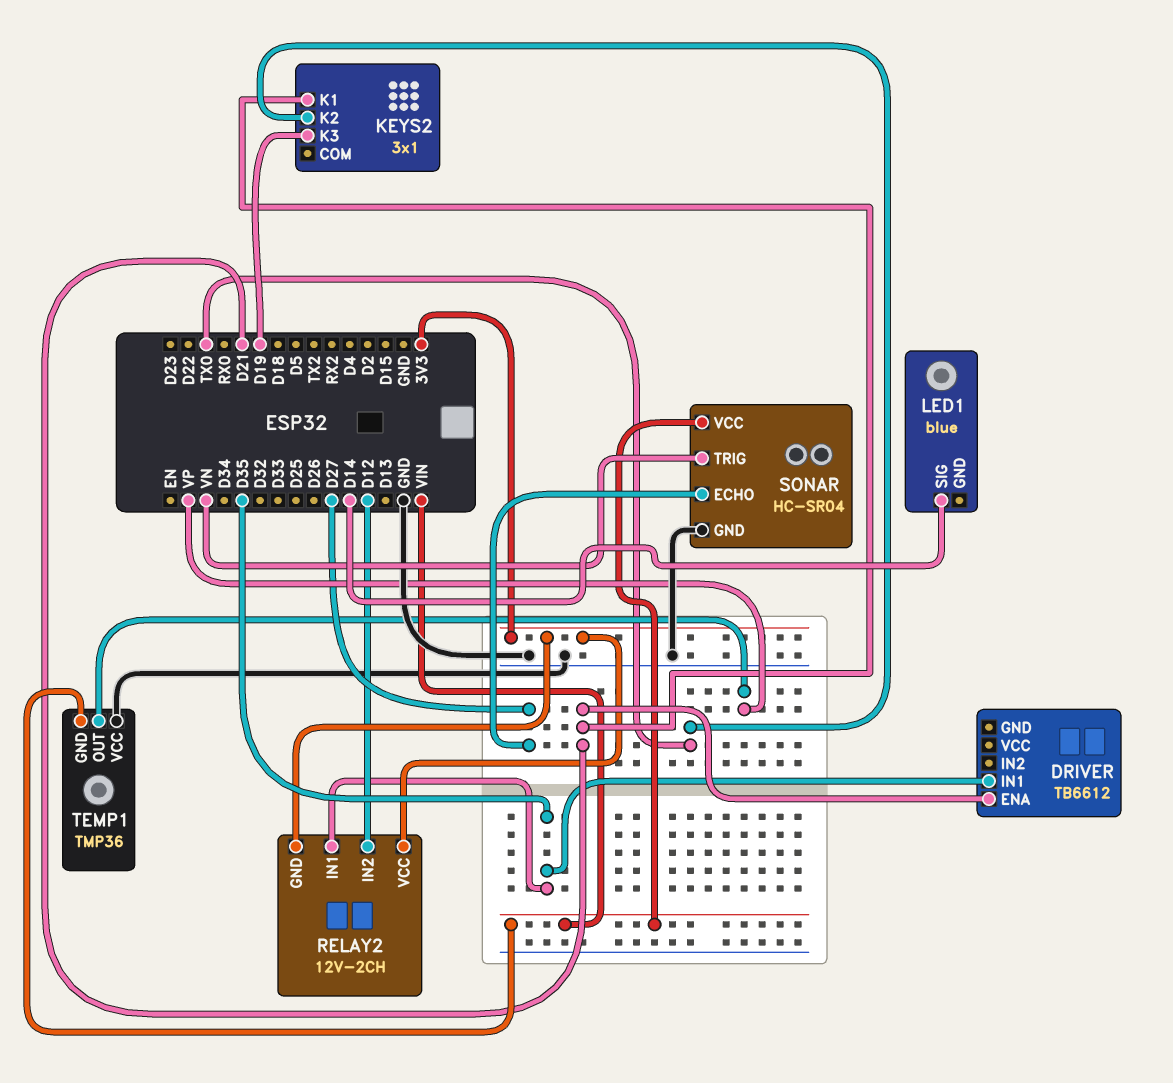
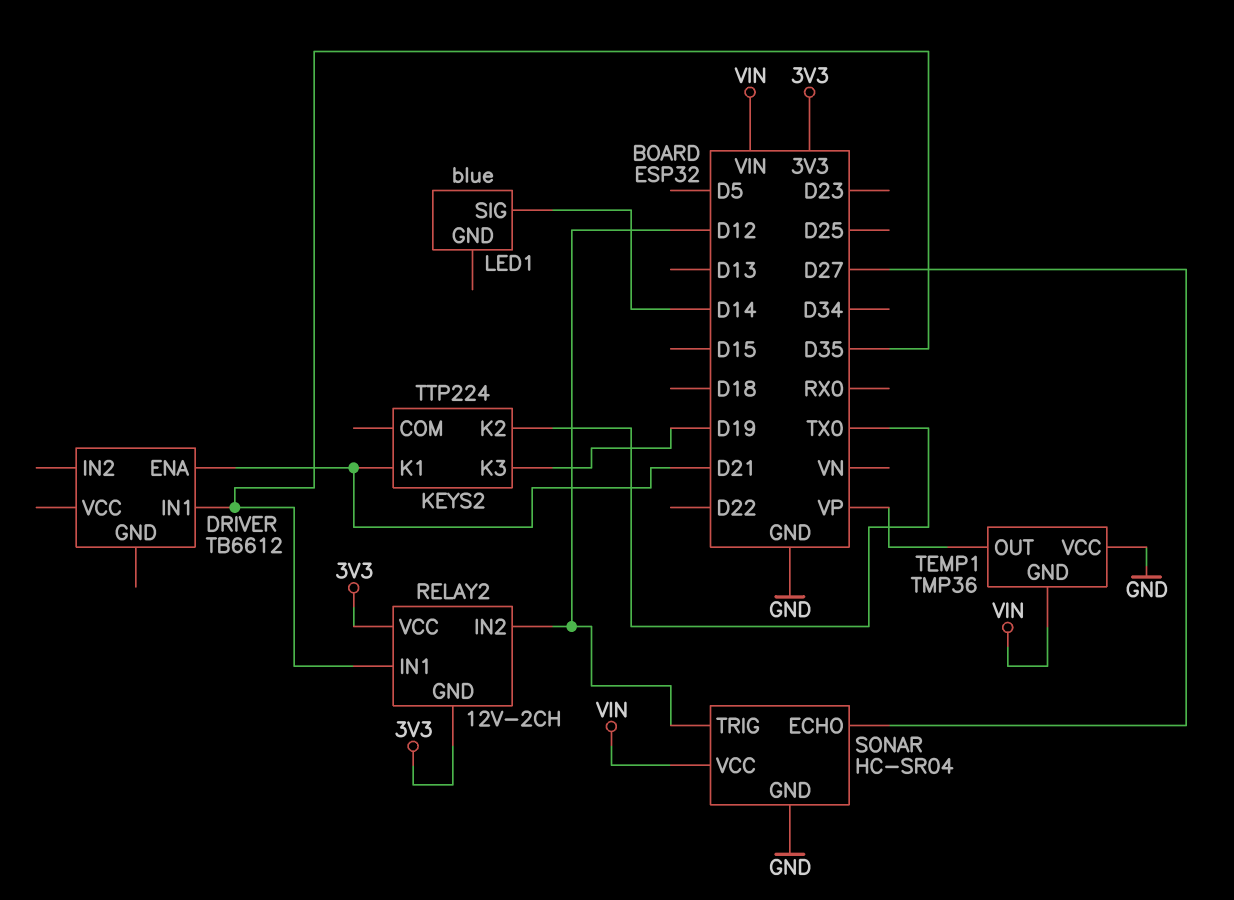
KEYS2: 3x1 -> TTP224
SONAR pin TRIG: VN -> D12

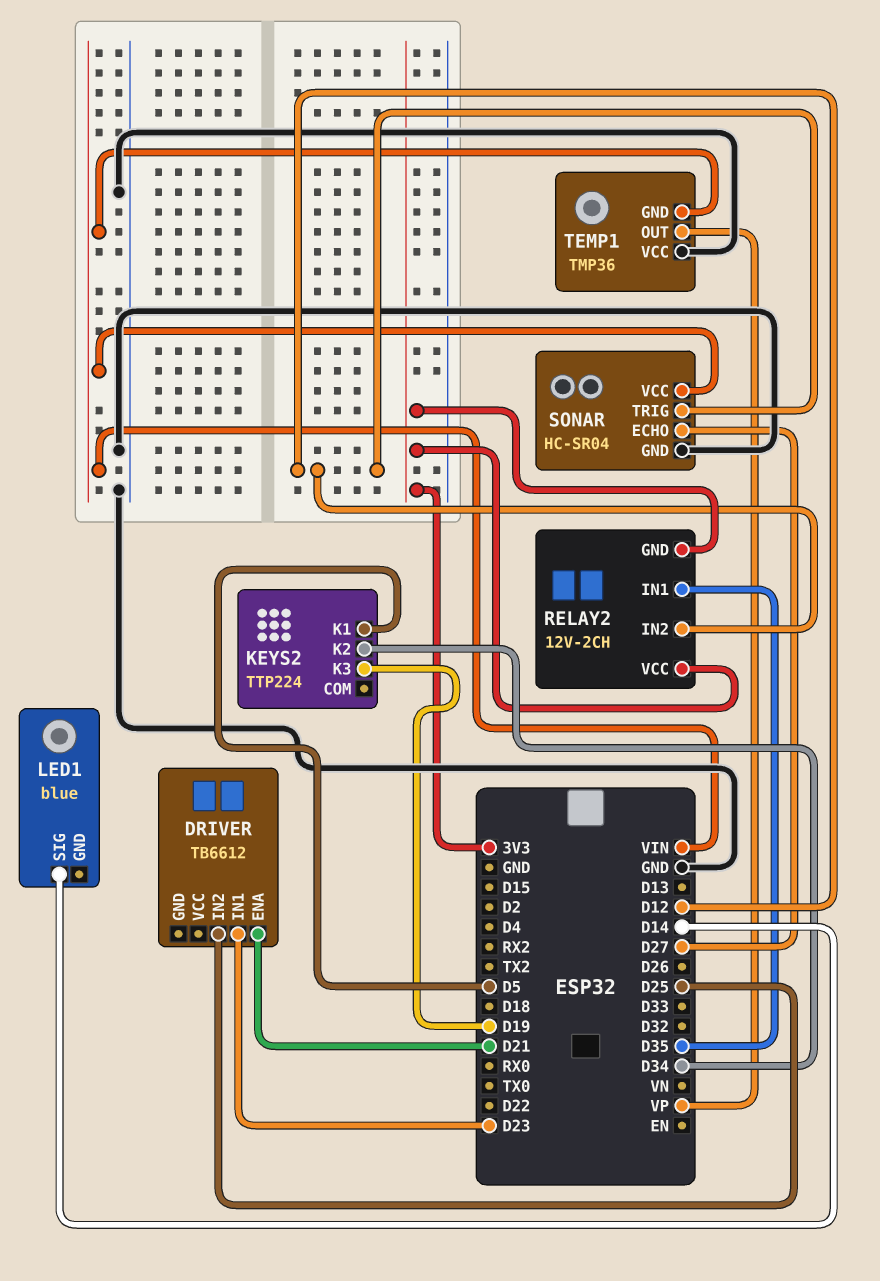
DRIVER pin IN1: D35 -> D23
DRIVER pin IN2: none -> D25
KEYS2 pin K1: D21 -> D5
KEYS2 pin K2: TX0 -> D34

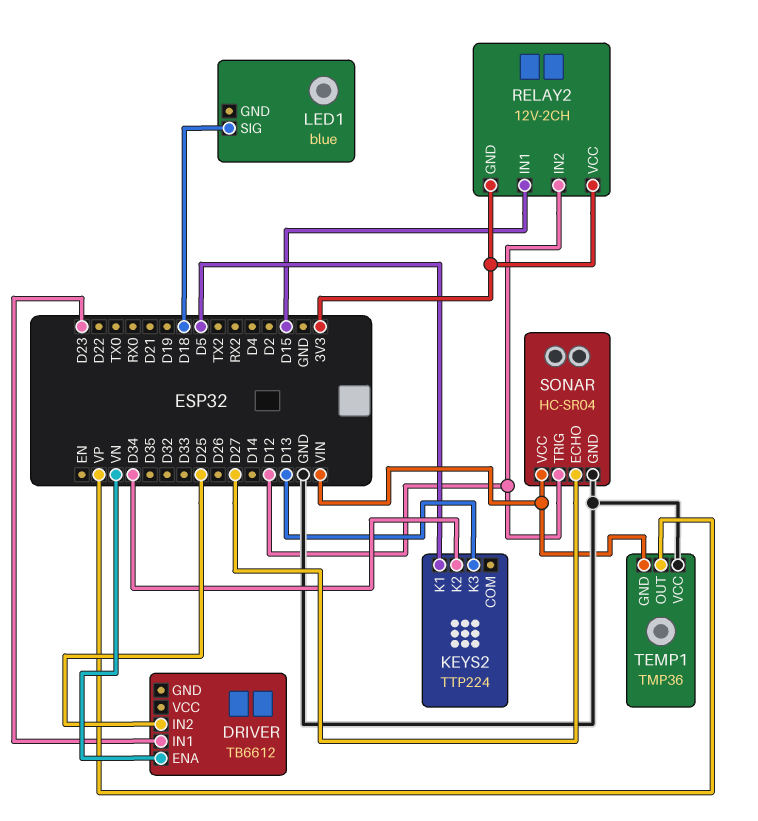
DRIVER pin ENA: D21 -> VN
KEYS2 pin K3: D19 -> D13
LED1 pin SIG: D14 -> D18
RELAY2 pin IN1: D35 -> D15

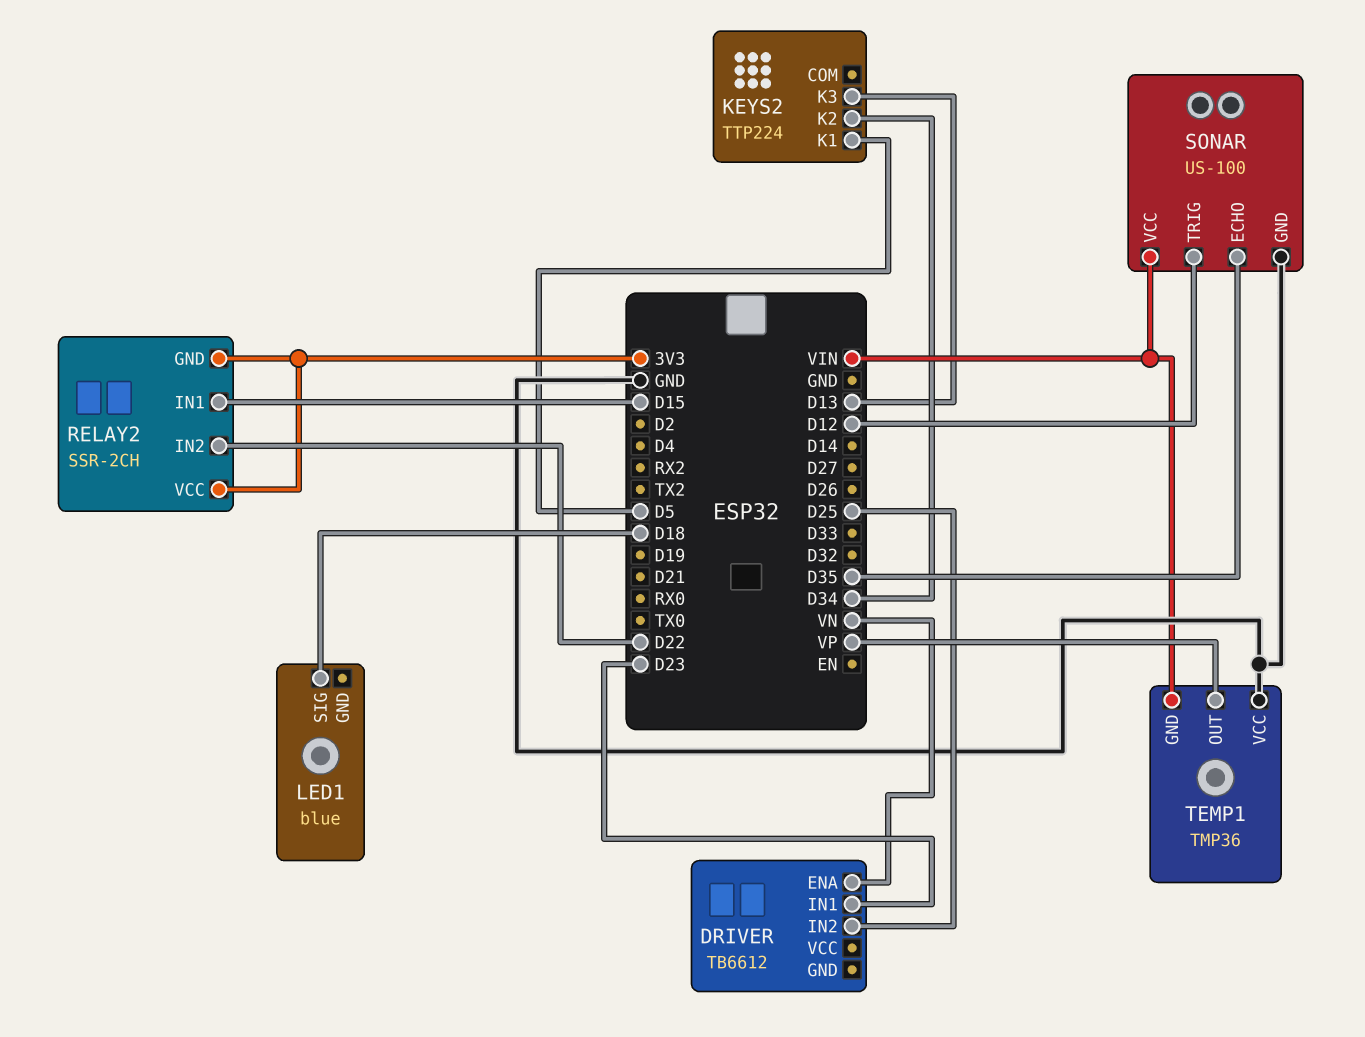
RELAY2: 12V-2CH -> SSR-2CH
RELAY2 pin IN2: D12 -> D22
SONAR: HC-SR04 -> US-100
SONAR pin ECHO: D27 -> D35

